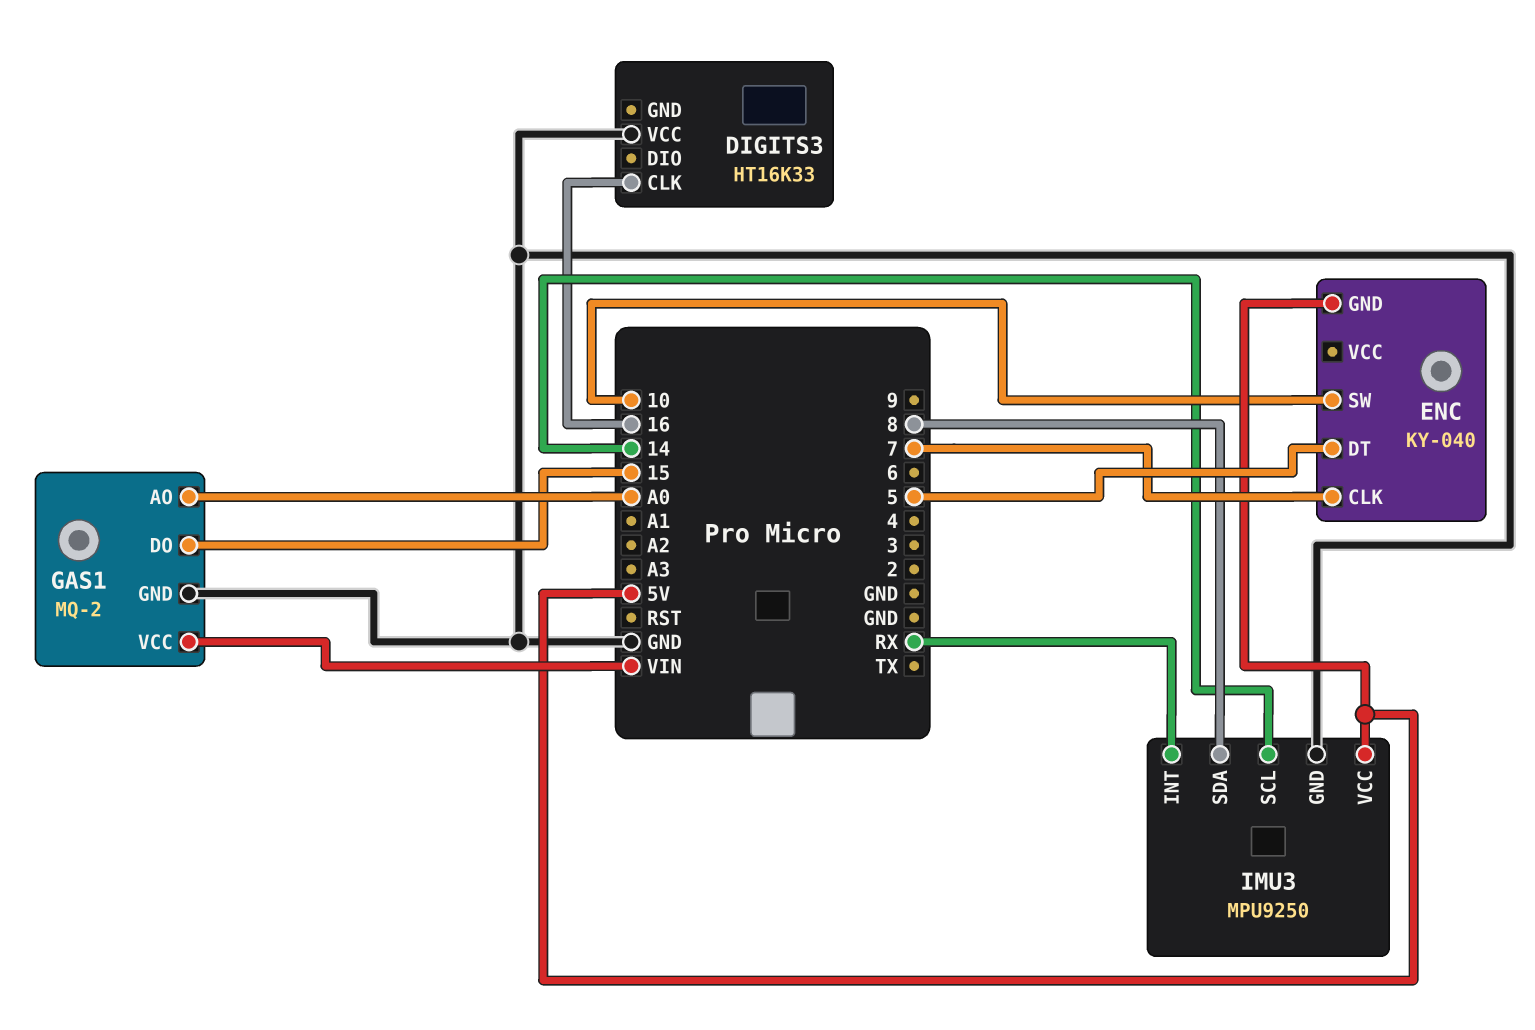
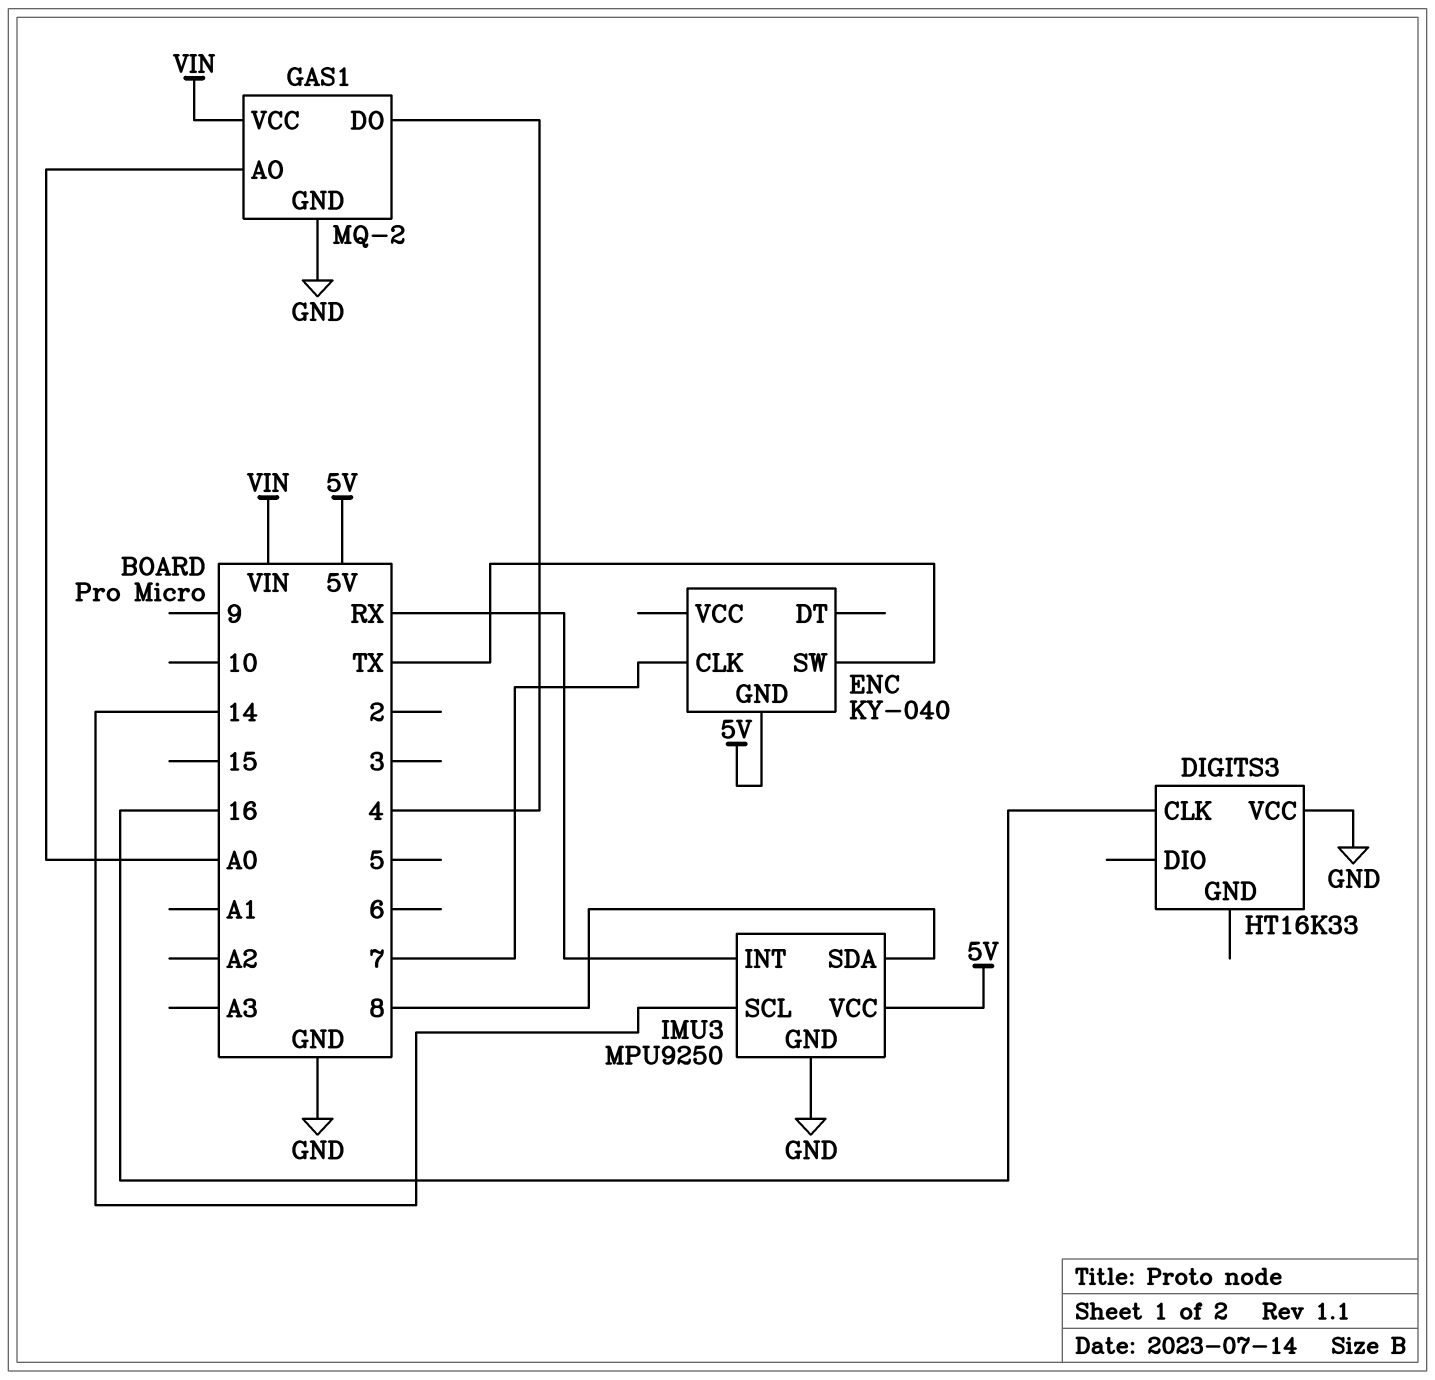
ENC pin DT: 5 -> none
ENC pin SW: 10 -> TX
GAS1 pin DO: 15 -> 4

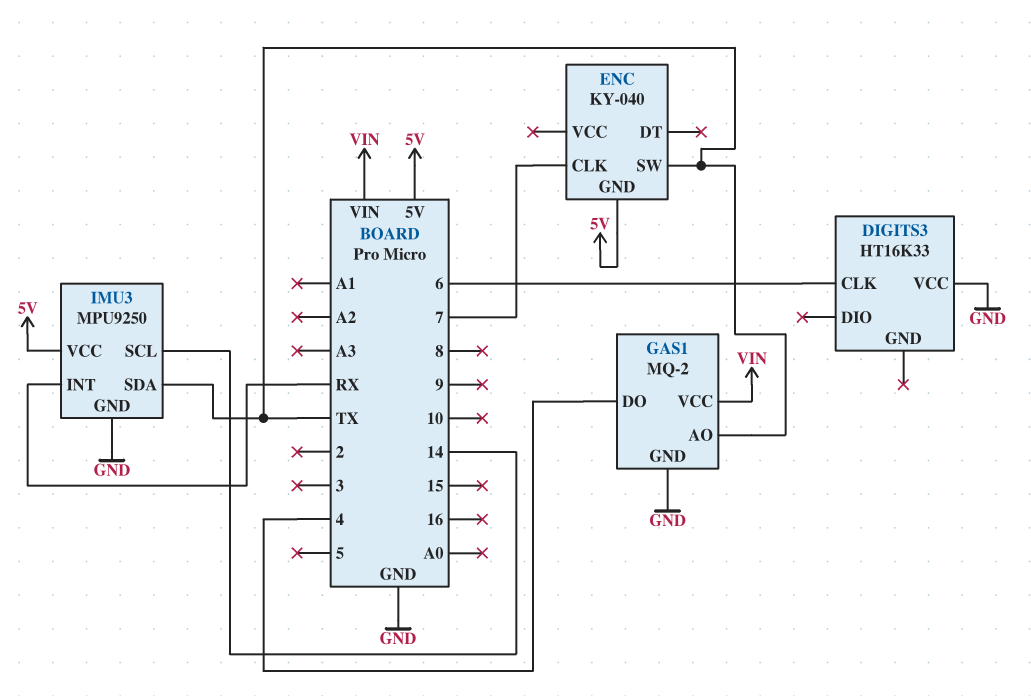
DIGITS3 pin CLK: 16 -> 6
GAS1 pin AO: A0 -> TX
IMU3 pin SDA: 8 -> TX

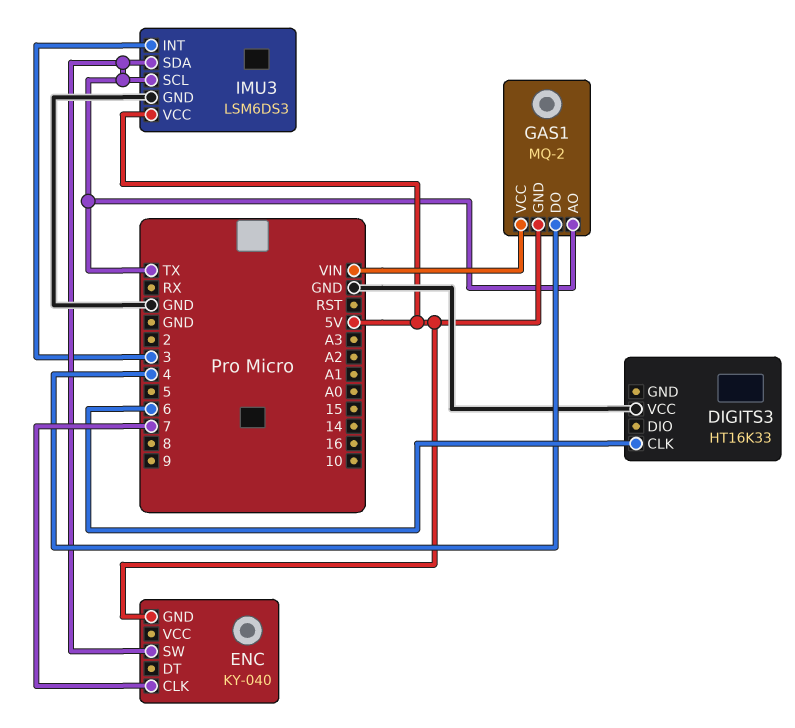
GAS1 pin GND: GND -> 5V
IMU3: MPU9250 -> LSM6DS3
IMU3 pin INT: RX -> 3
IMU3 pin SCL: 14 -> TX

